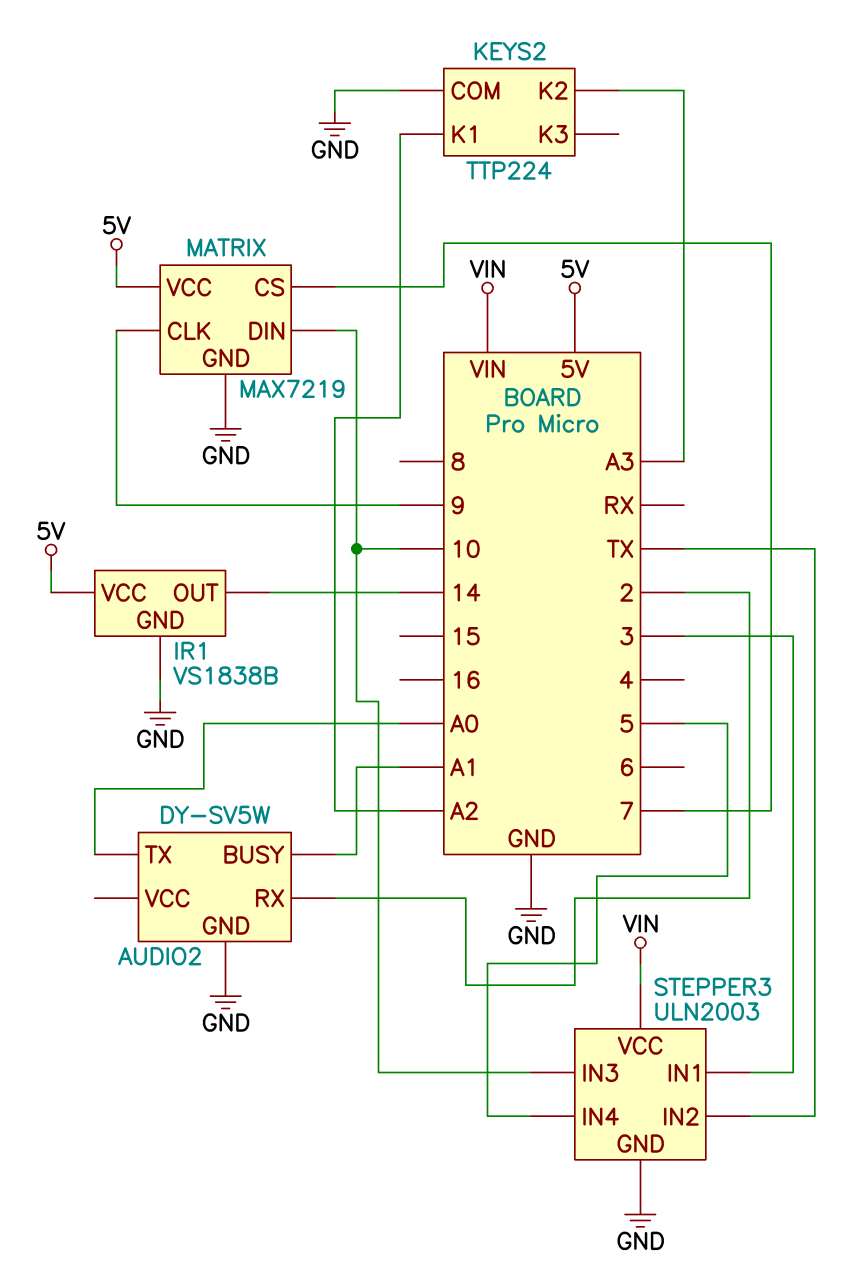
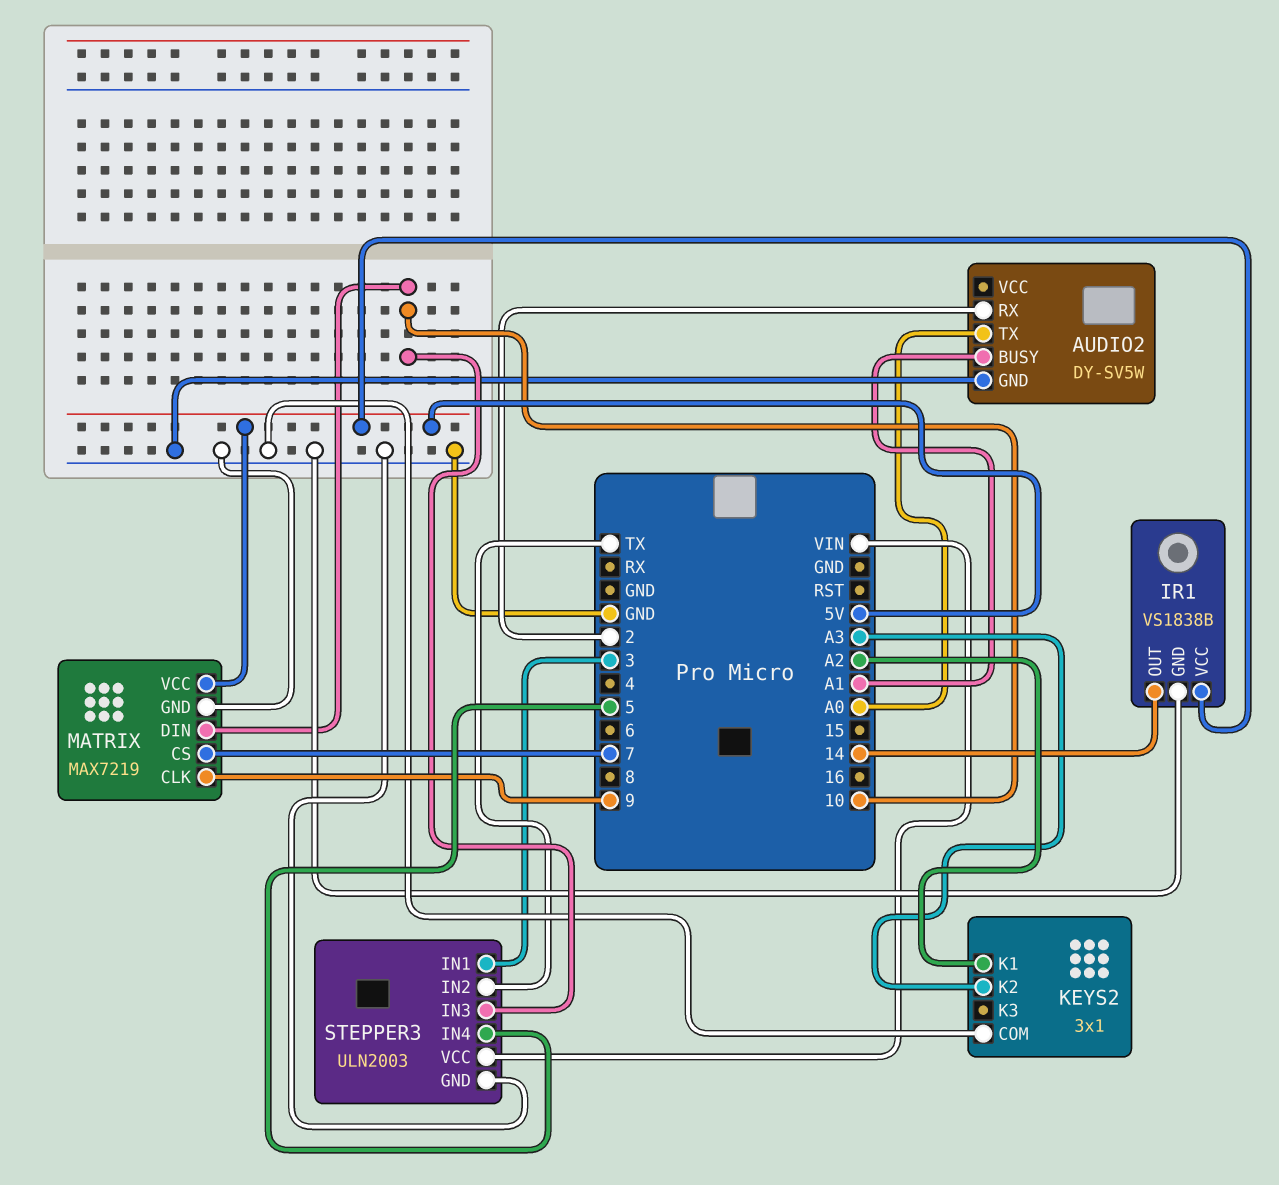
KEYS2: TTP224 -> 3x1

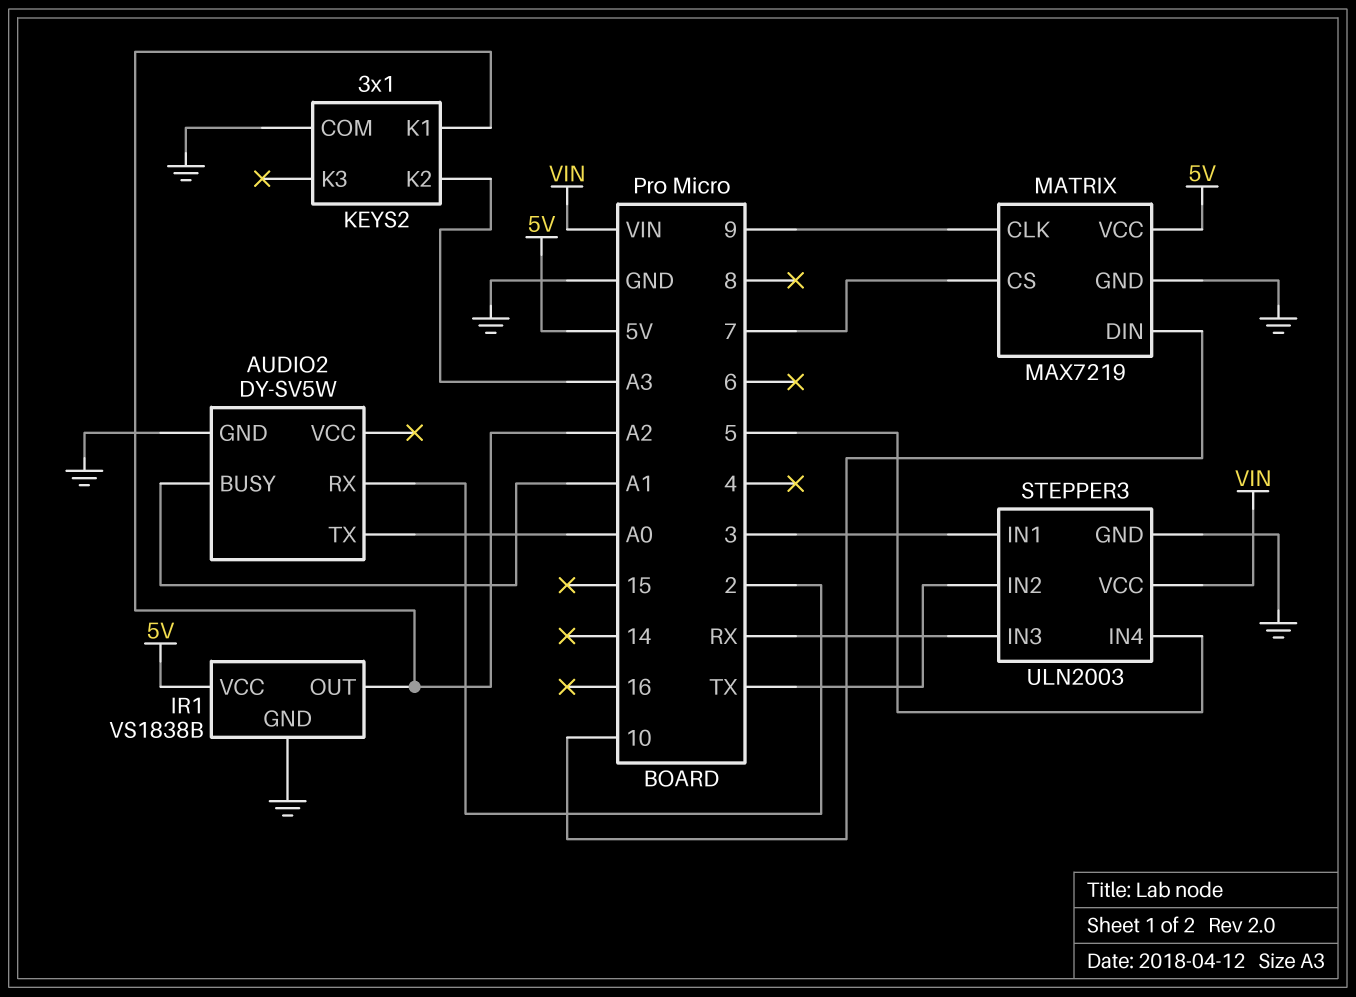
IR1 pin OUT: 14 -> A2
STEPPER3 pin IN3: 10 -> RX

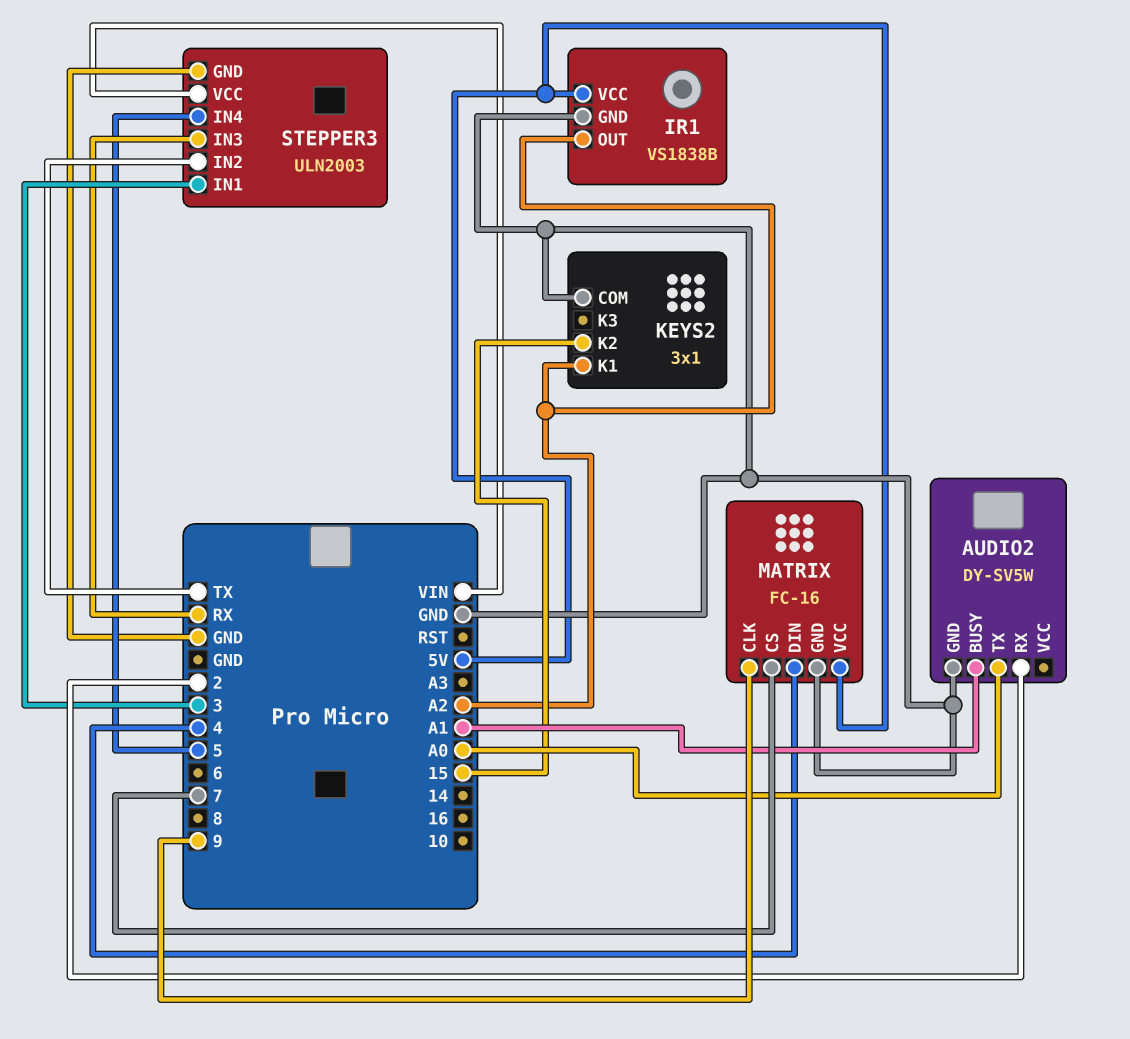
KEYS2 pin K2: A3 -> 15
MATRIX: MAX7219 -> FC-16
MATRIX pin DIN: 10 -> 4

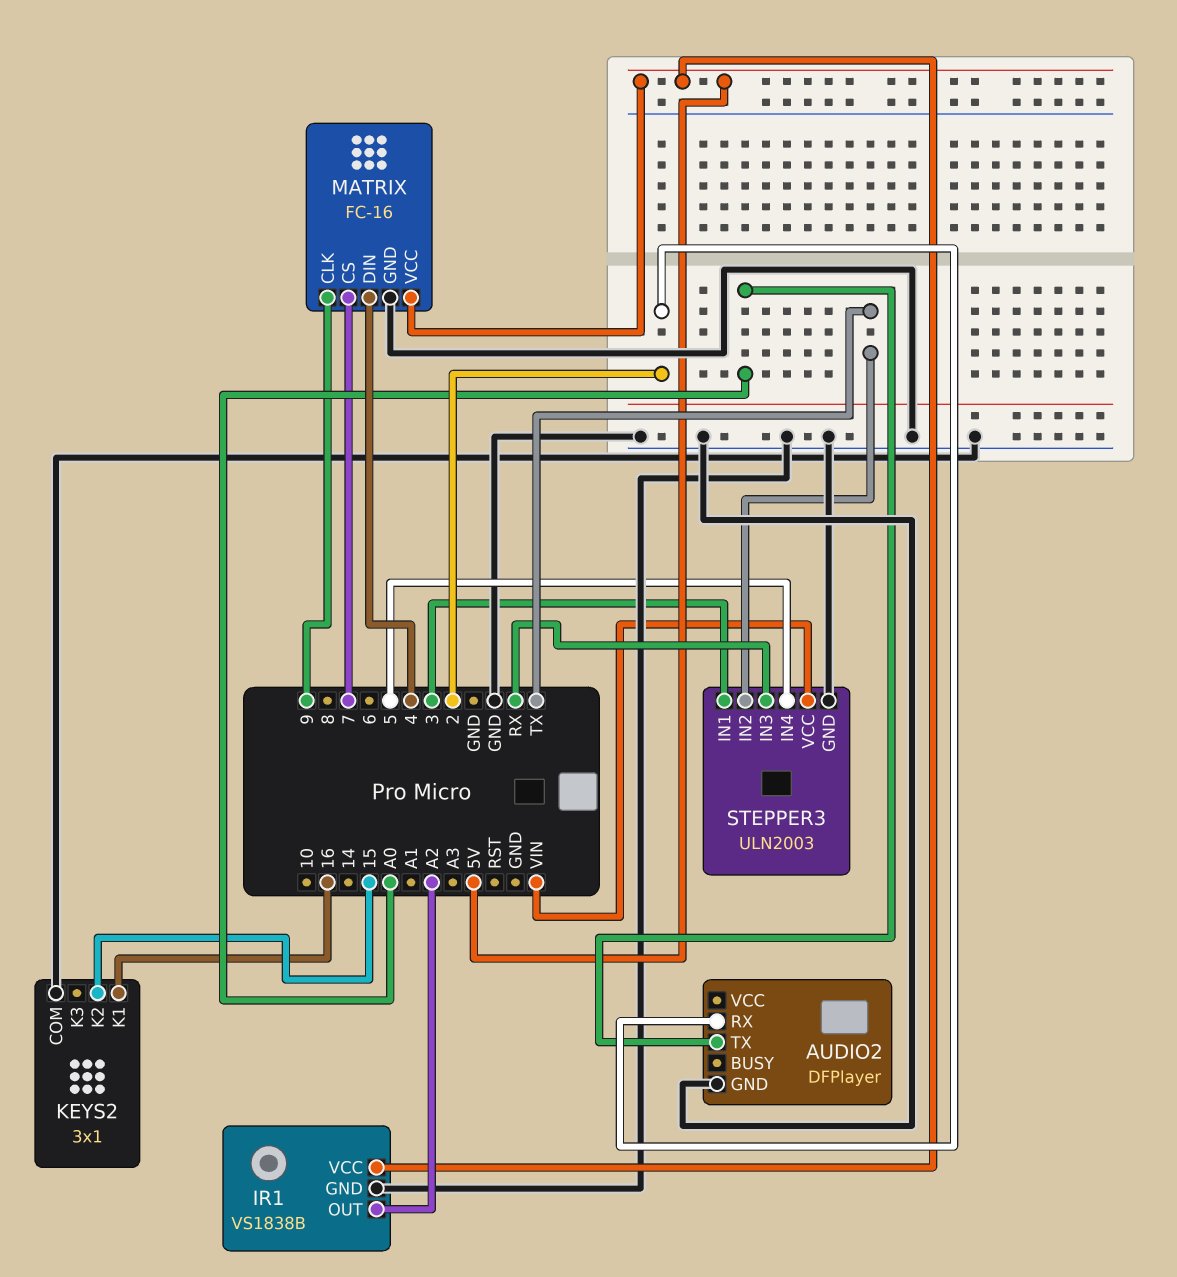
AUDIO2: DY-SV5W -> DFPlayer
AUDIO2 pin BUSY: A1 -> none
KEYS2 pin K1: A2 -> 16

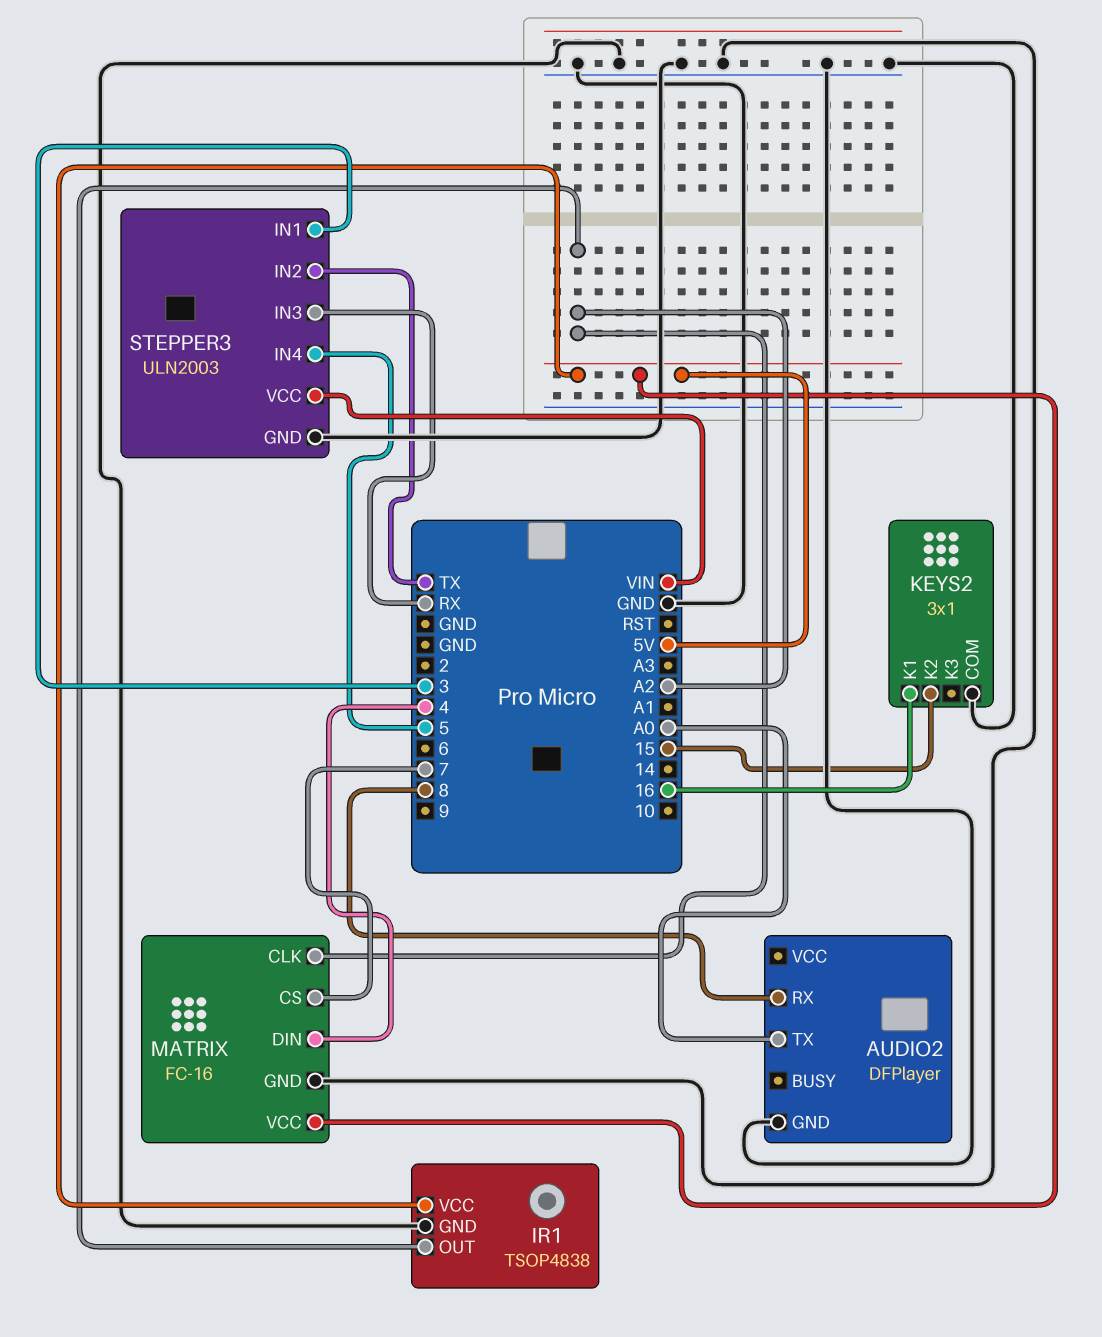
AUDIO2 pin RX: 2 -> 8
IR1: VS1838B -> TSOP4838
MATRIX pin CLK: 9 -> A2

